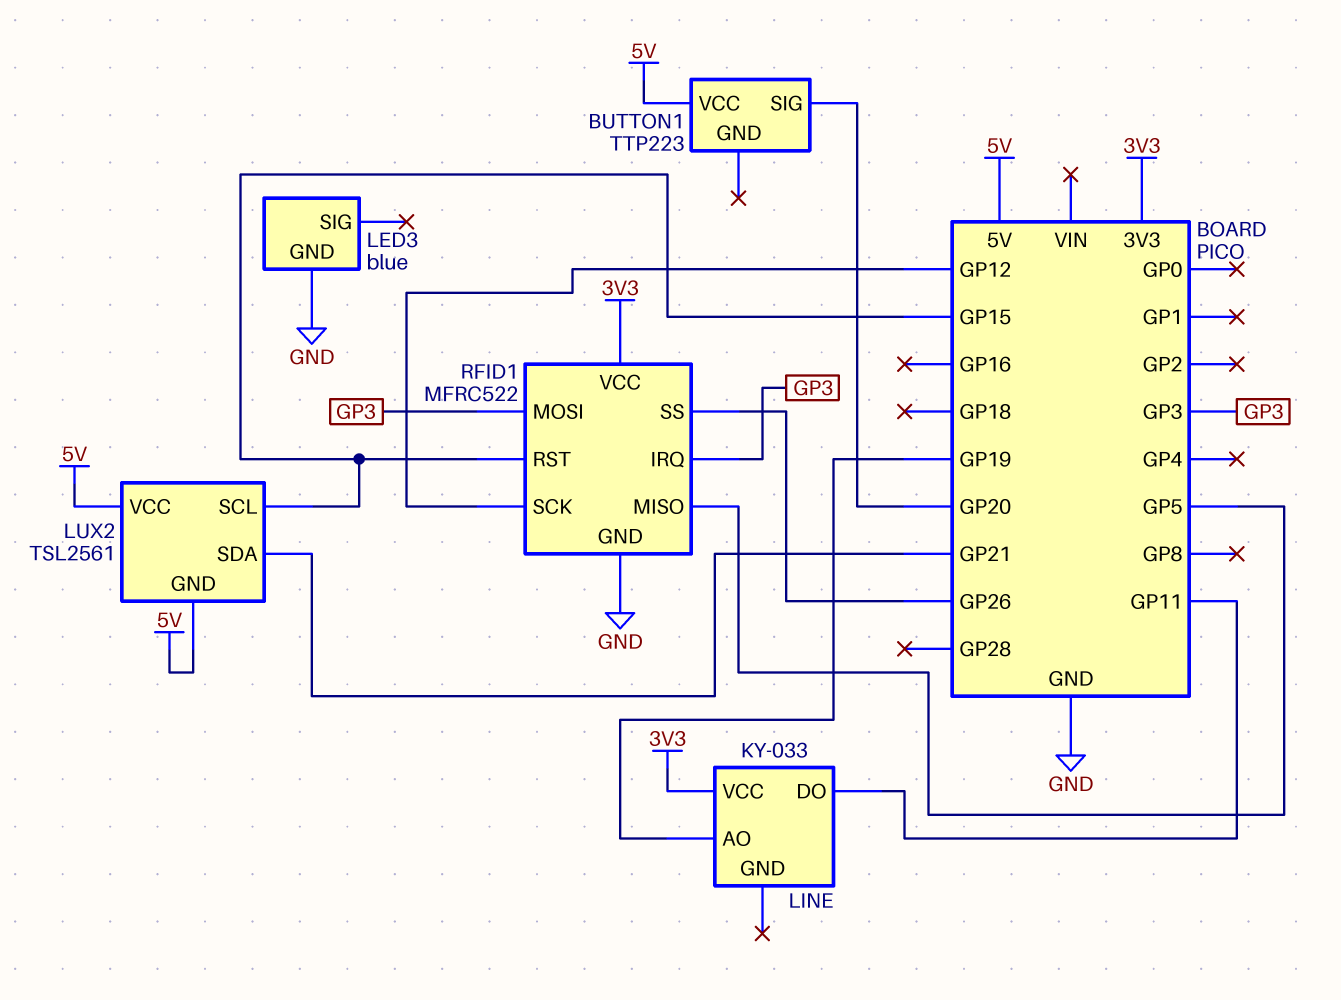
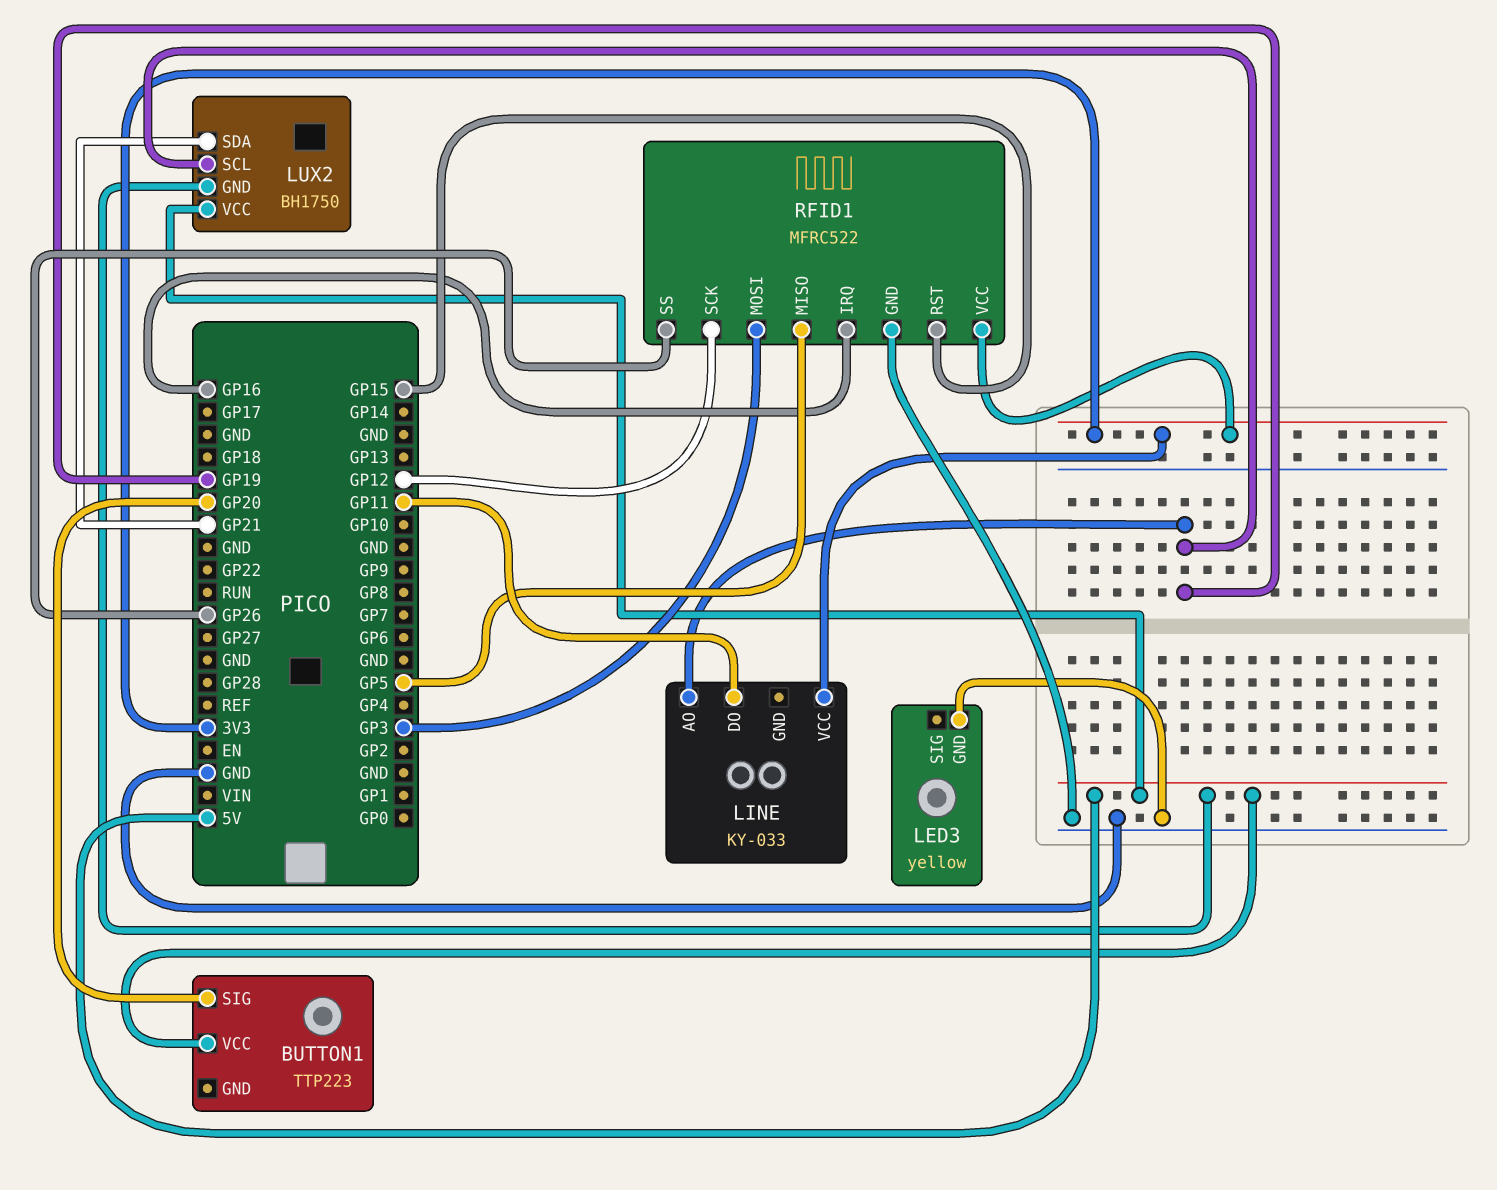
LED3: blue -> yellow
LUX2: TSL2561 -> BH1750
LUX2 pin SCL: GP15 -> GP19
RFID1 pin IRQ: GP3 -> GP16

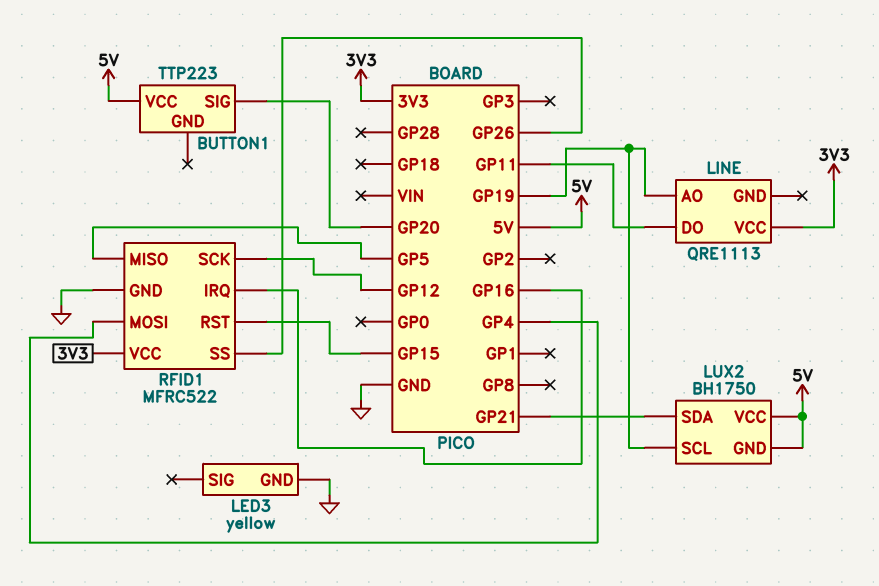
LINE: KY-033 -> QRE1113
RFID1 pin MOSI: GP3 -> GP4

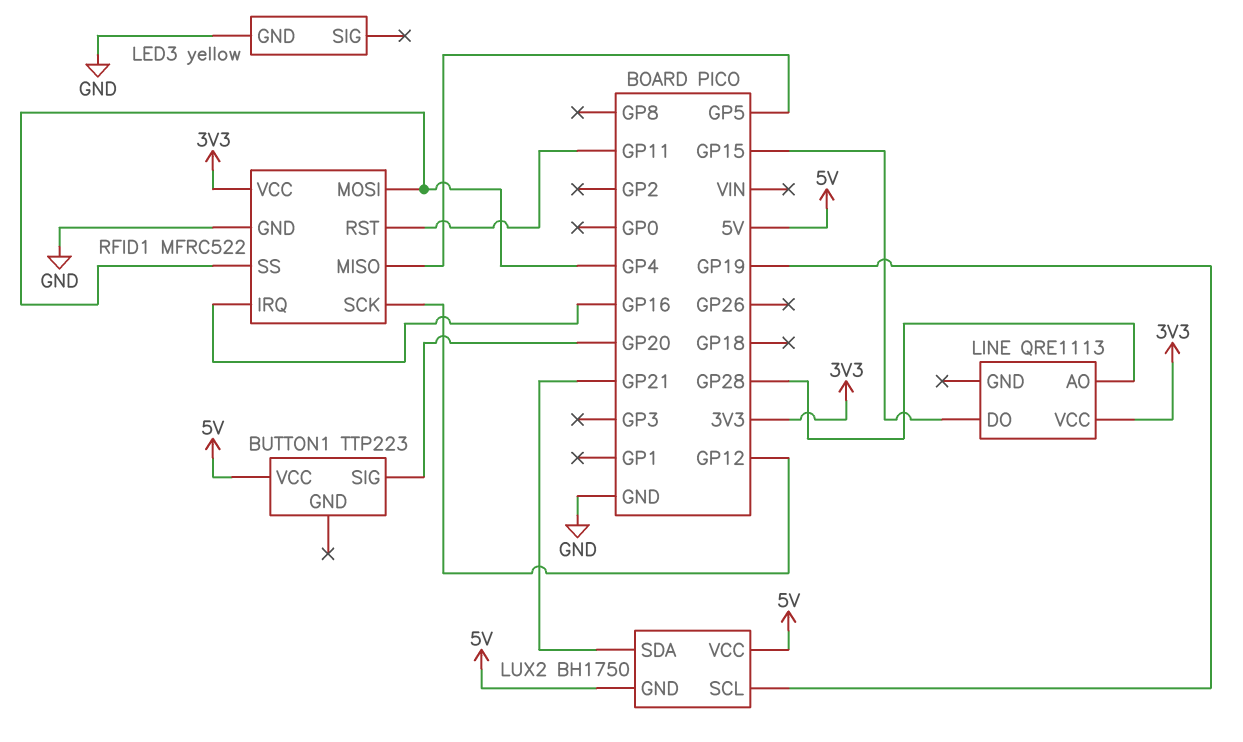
LINE pin AO: GP19 -> GP28
LINE pin DO: GP11 -> GP15
RFID1 pin RST: GP15 -> GP11
RFID1 pin SS: GP26 -> GP4

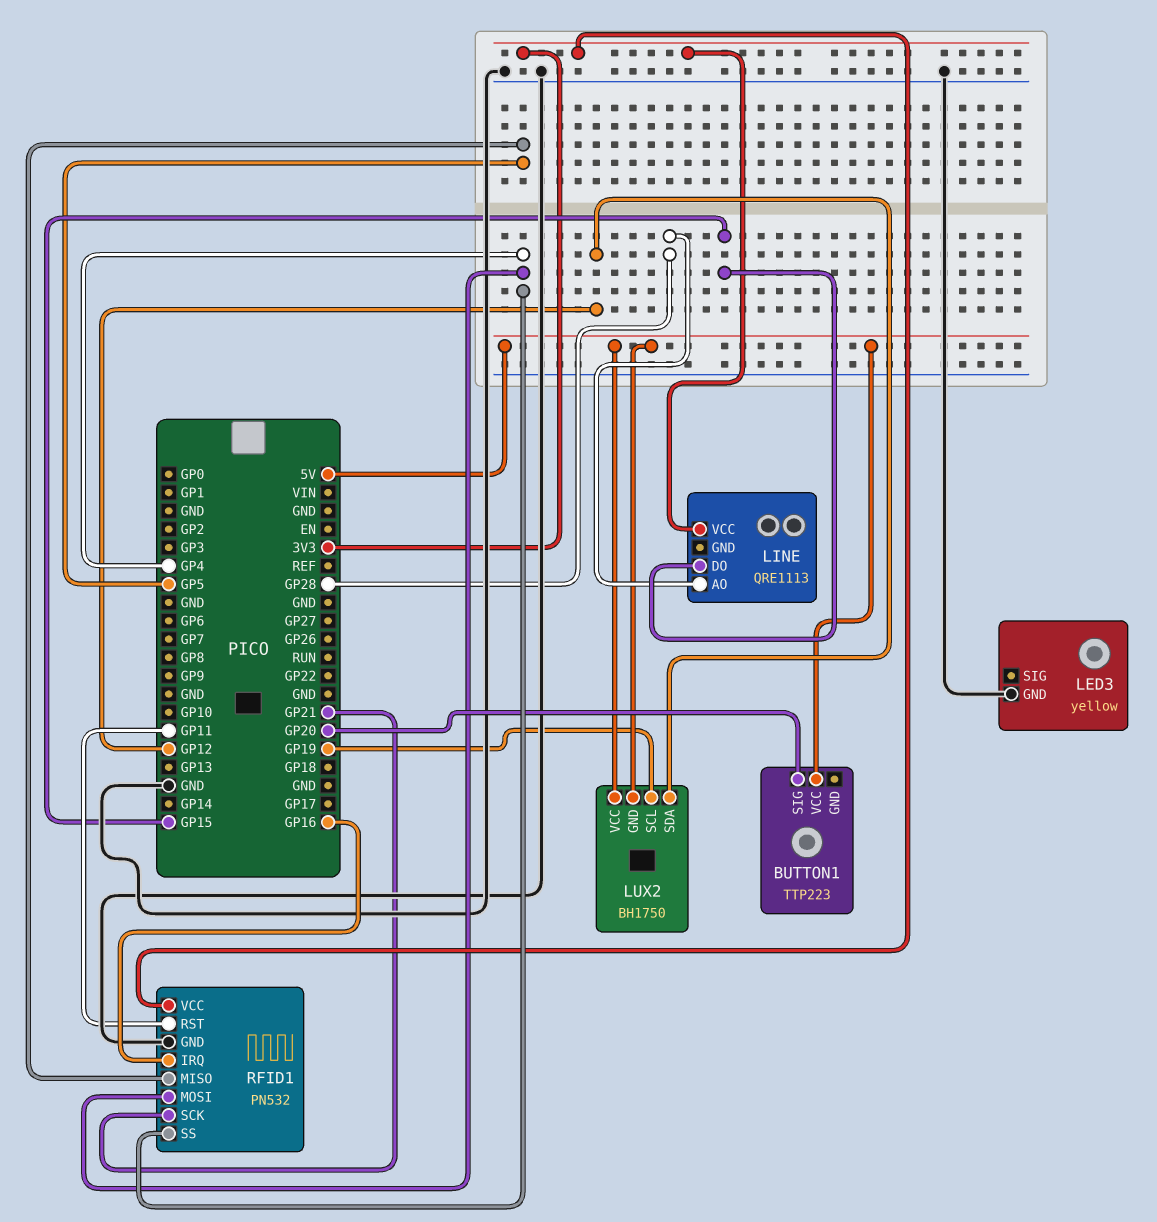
LUX2 pin SDA: GP21 -> GP12
RFID1: MFRC522 -> PN532
RFID1 pin SCK: GP12 -> GP21

